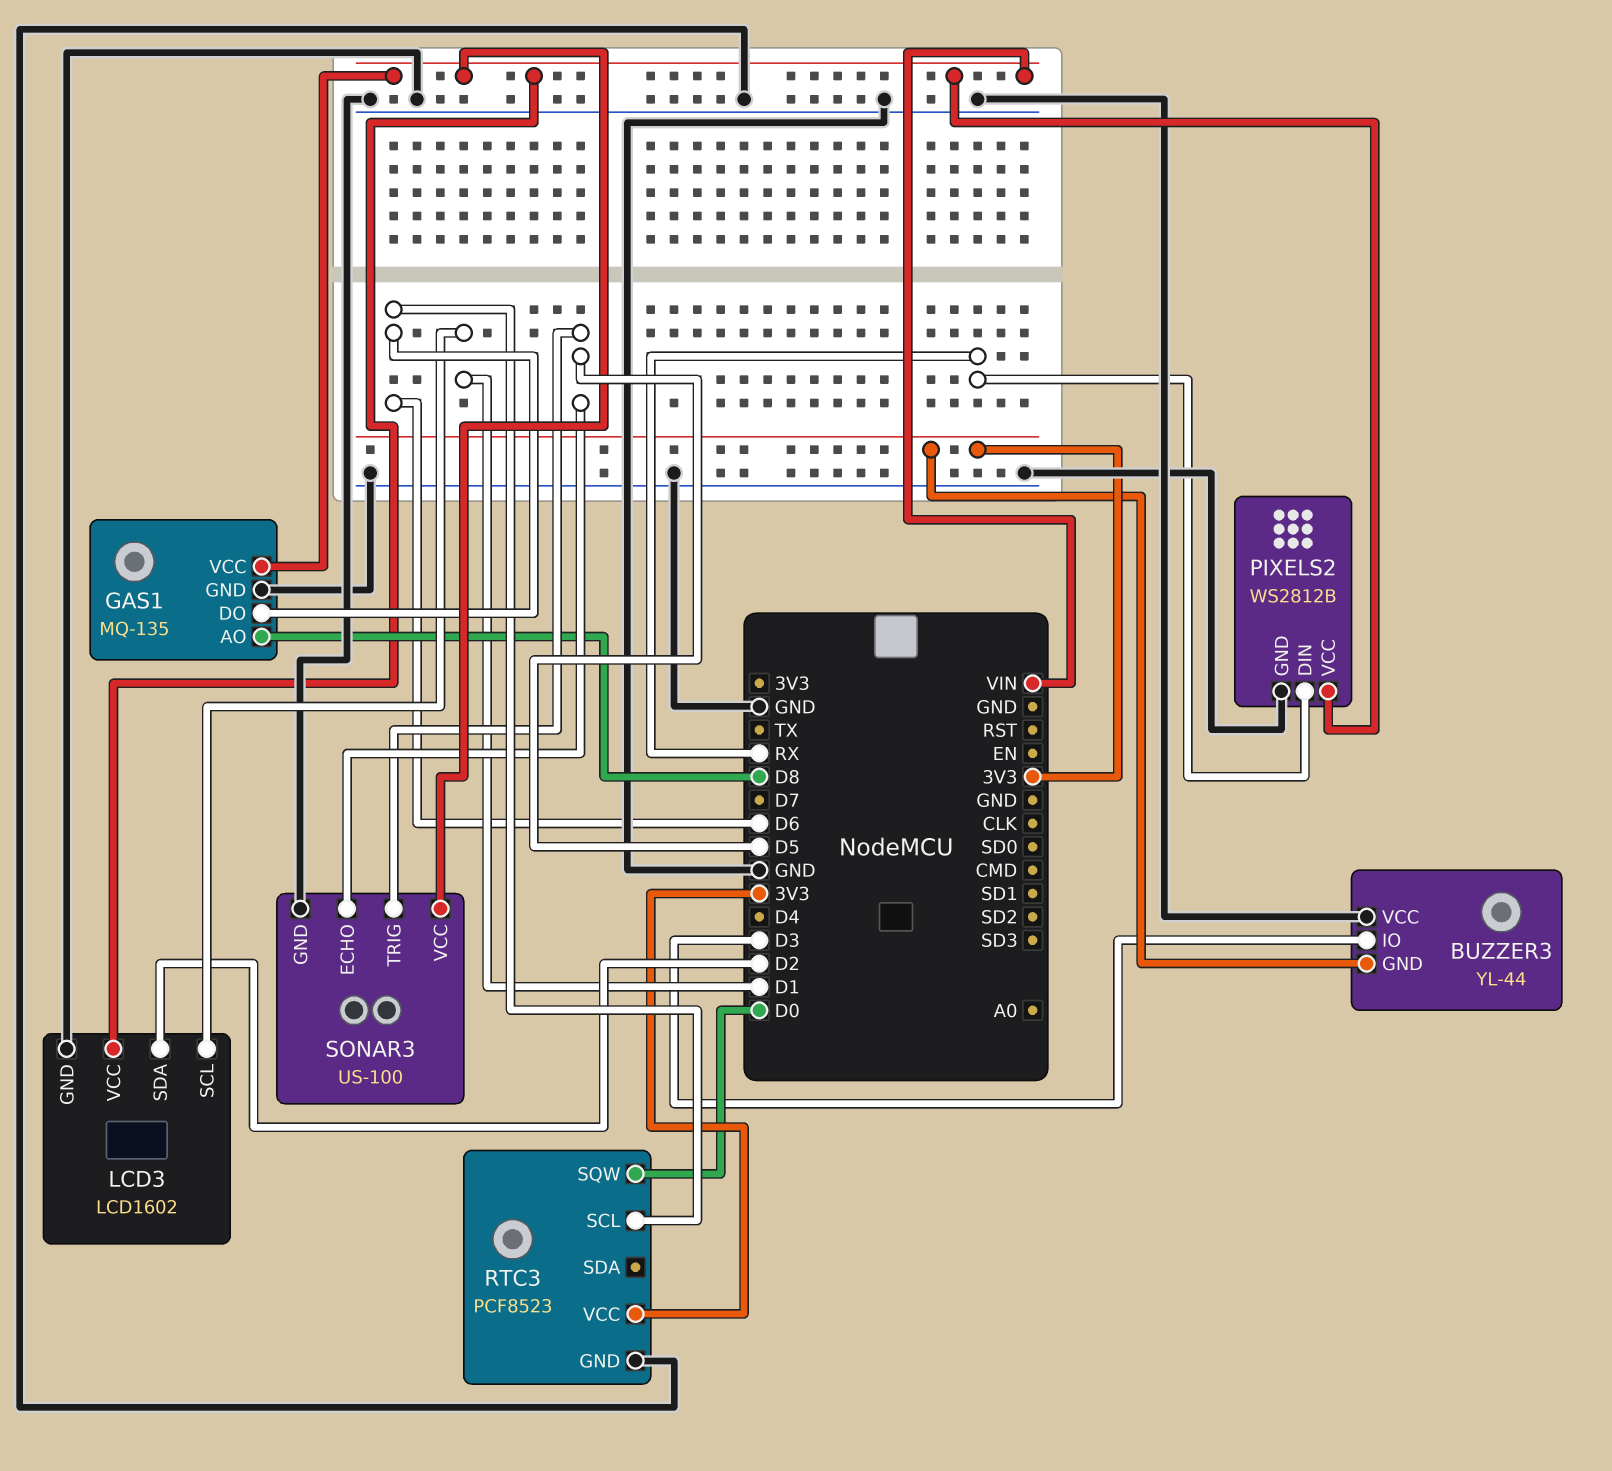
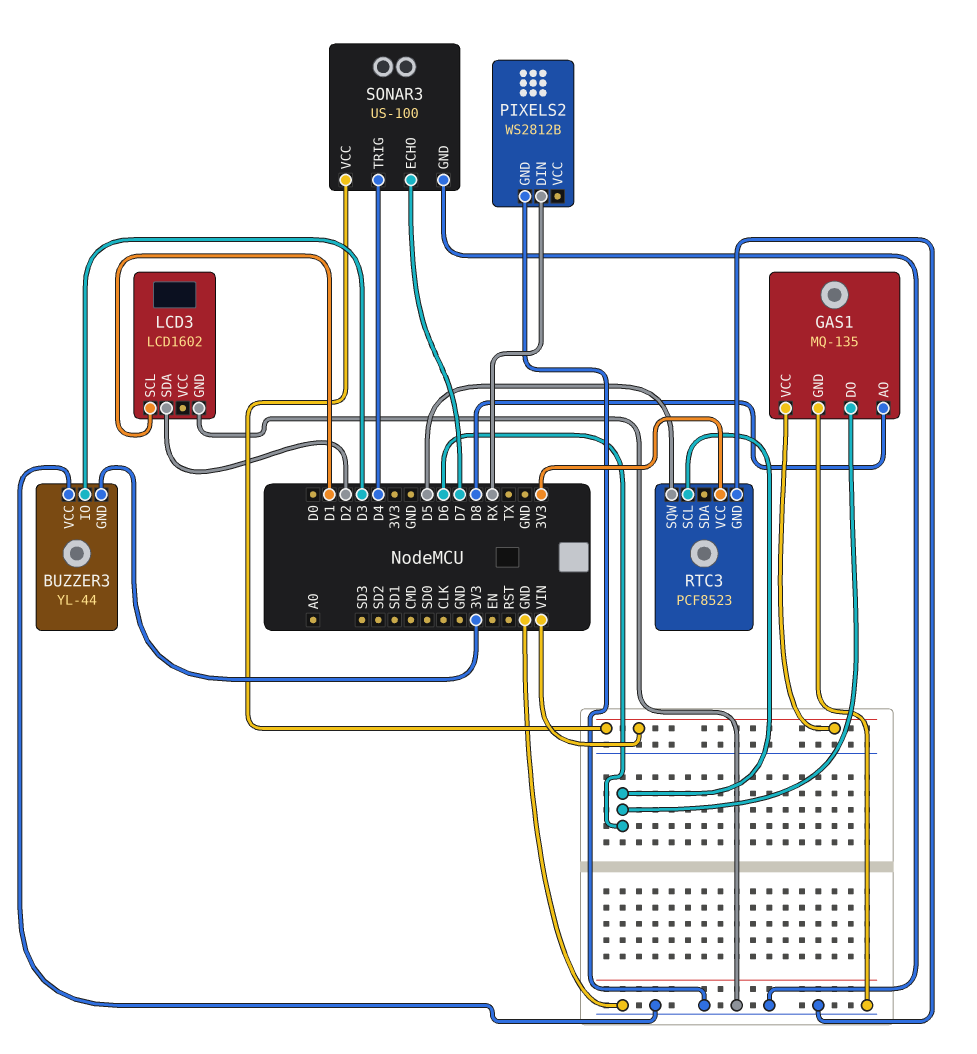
LCD3 pin VCC: VIN -> none
PIXELS2 pin VCC: VIN -> none
RTC3 pin SQW: D0 -> D5
SONAR3 pin ECHO: D5 -> D7
SONAR3 pin TRIG: D5 -> D4

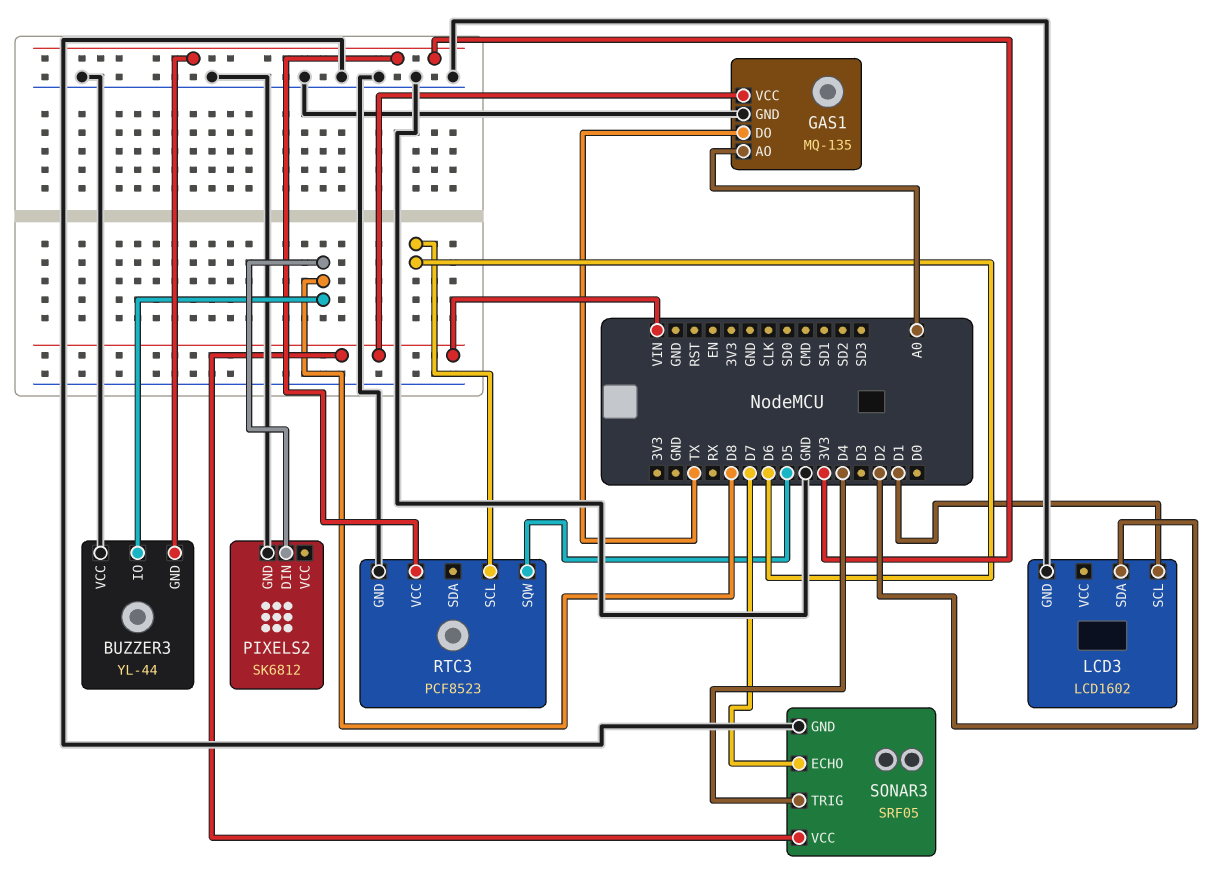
BUZZER3 pin IO: D3 -> D8
GAS1 pin AO: D8 -> A0
GAS1 pin DO: D6 -> TX
PIXELS2: WS2812B -> SK6812
PIXELS2 pin DIN: RX -> D8
SONAR3: US-100 -> SRF05

